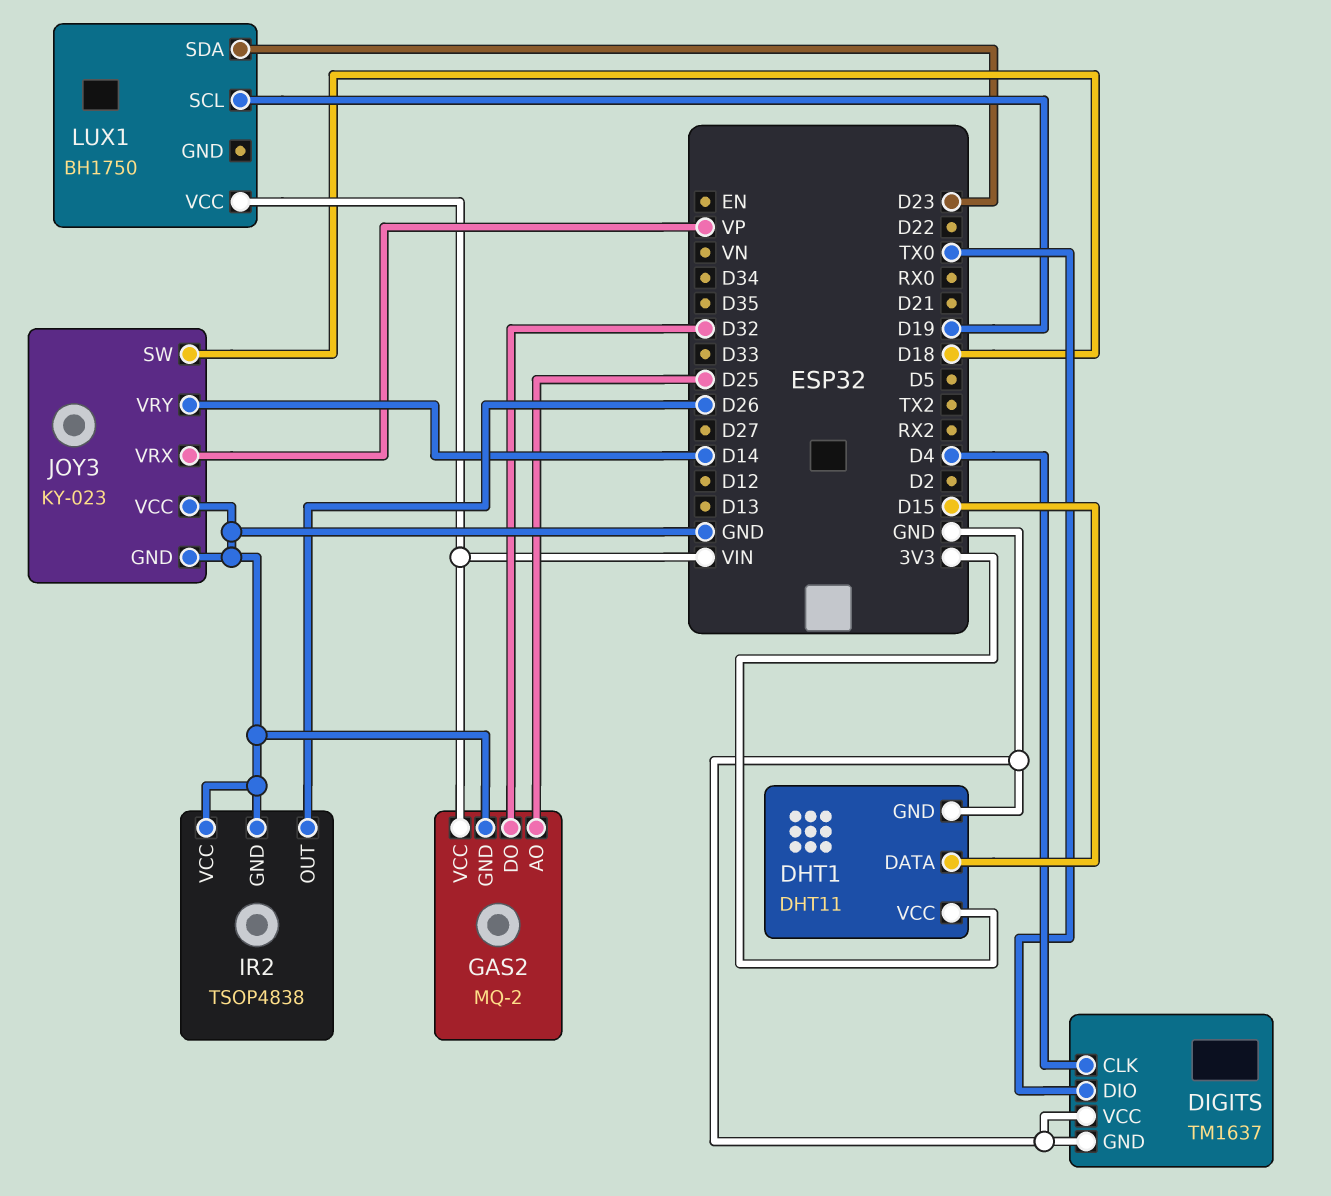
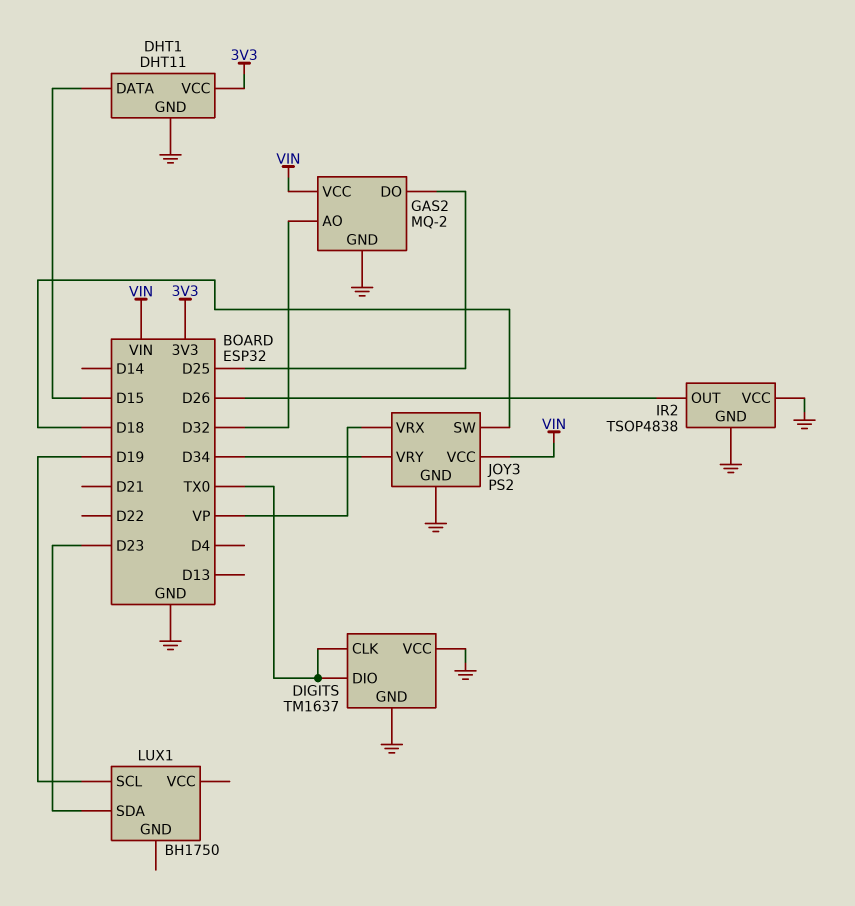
DIGITS pin CLK: D4 -> TX0
GAS2 pin AO: D25 -> D32
GAS2 pin DO: D32 -> D25
JOY3: KY-023 -> PS2
JOY3 pin VCC: GND -> VIN
JOY3 pin VRY: D14 -> D34
LUX1 pin VCC: VIN -> none

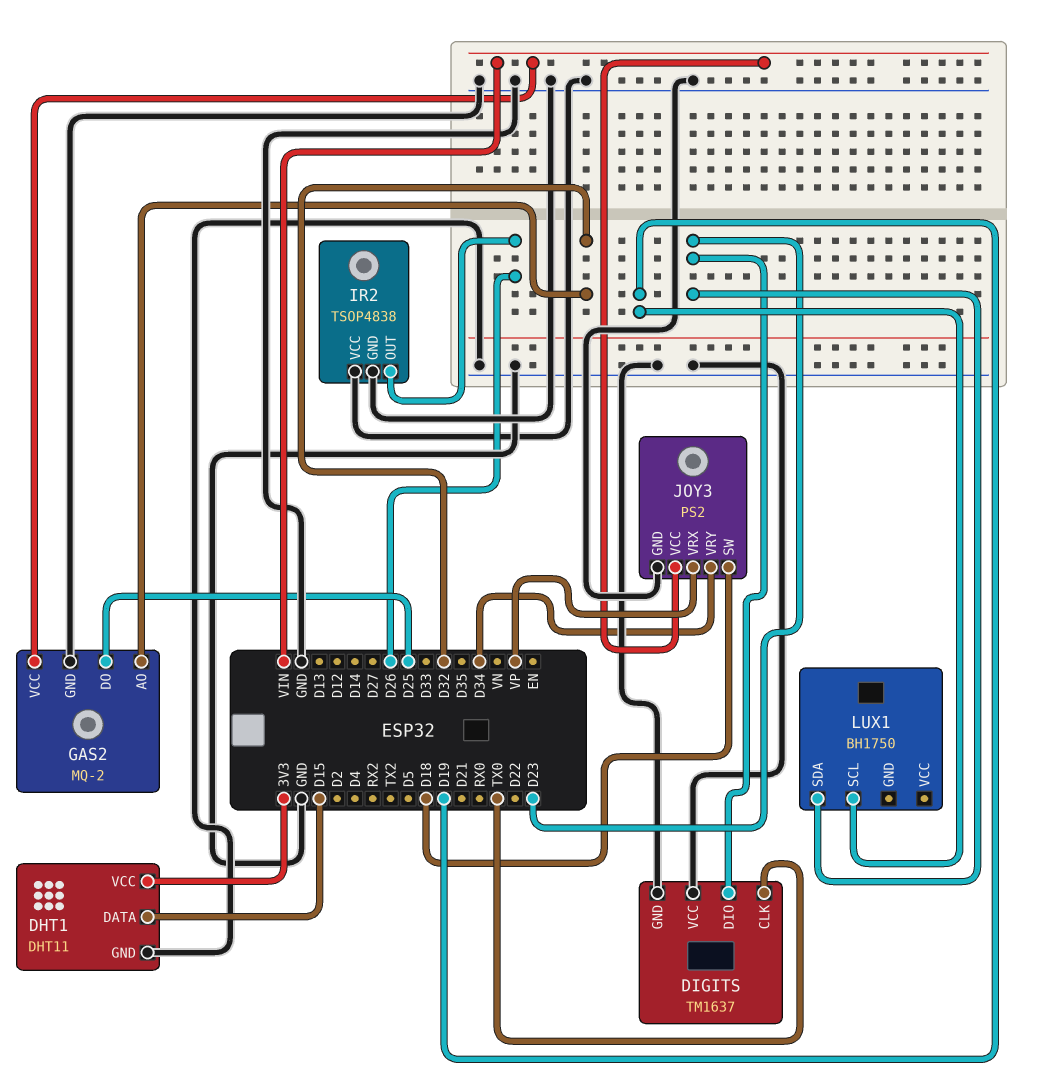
DIGITS pin DIO: TX0 -> D23

